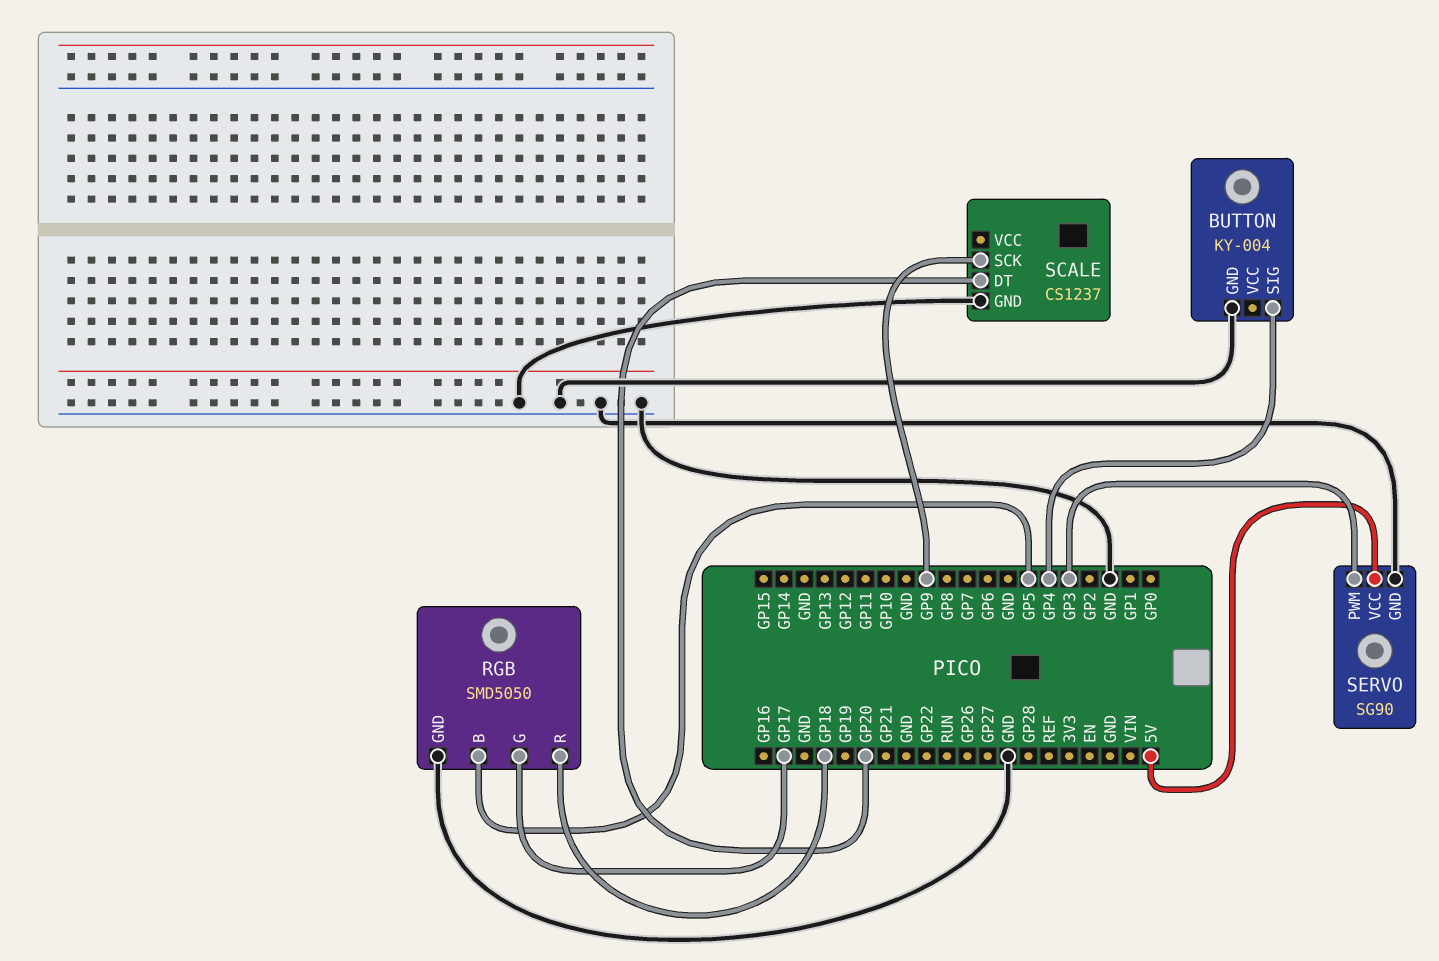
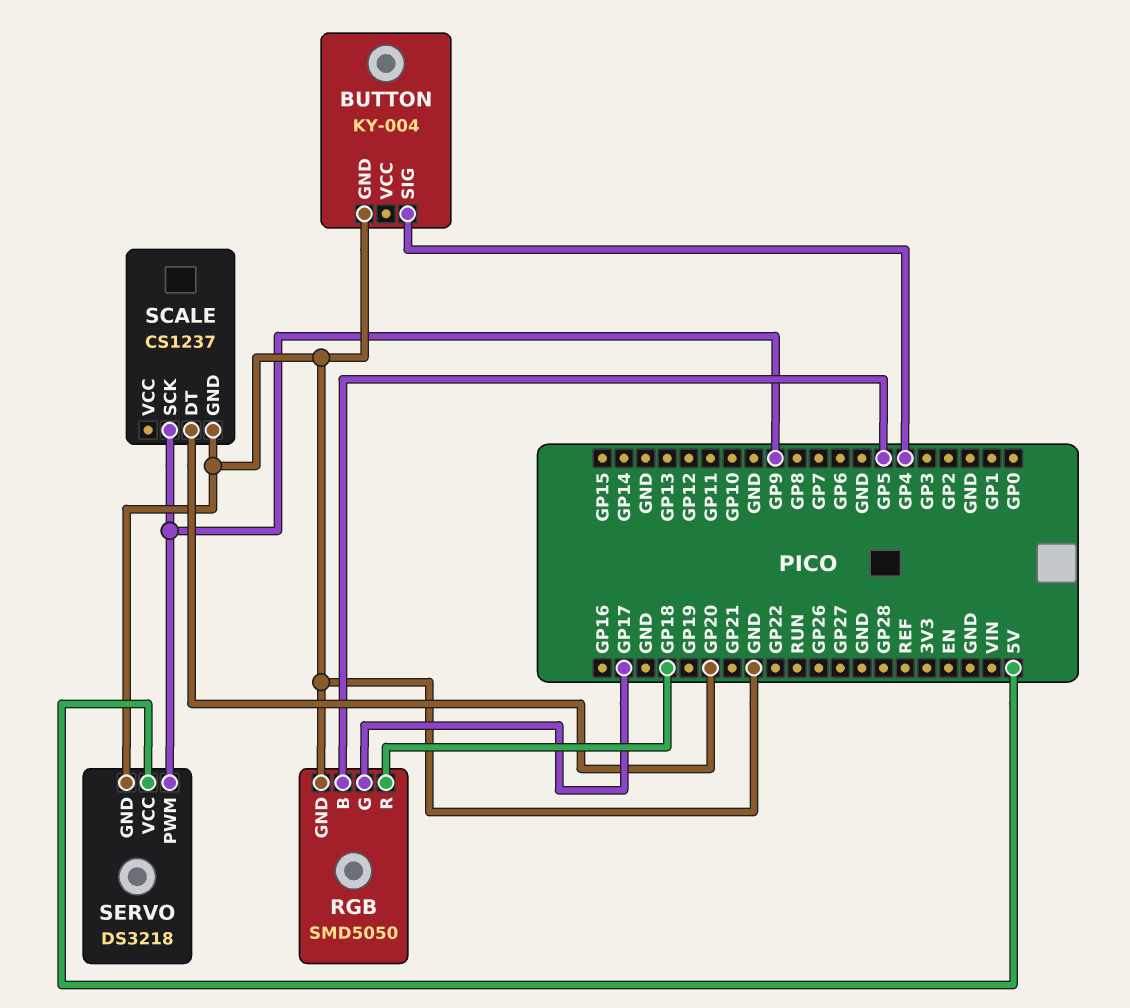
SERVO: SG90 -> DS3218
SERVO pin PWM: GP3 -> GP9

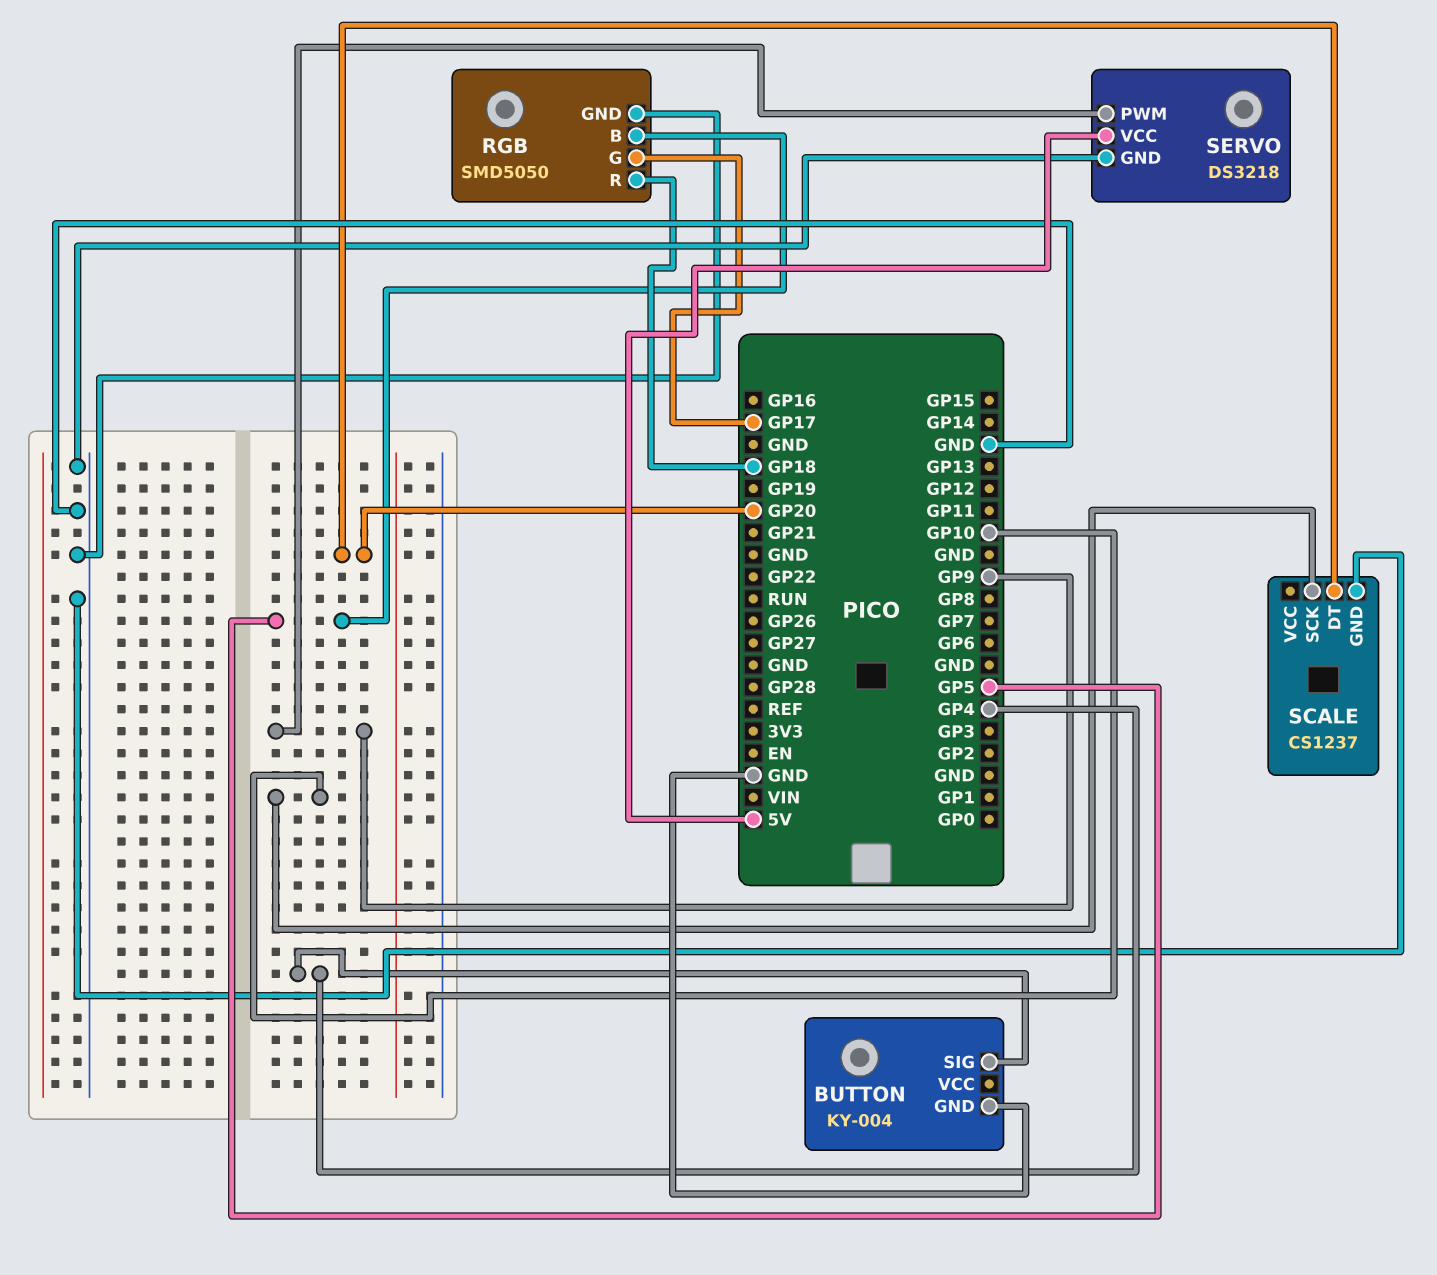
SCALE pin SCK: GP9 -> GP10

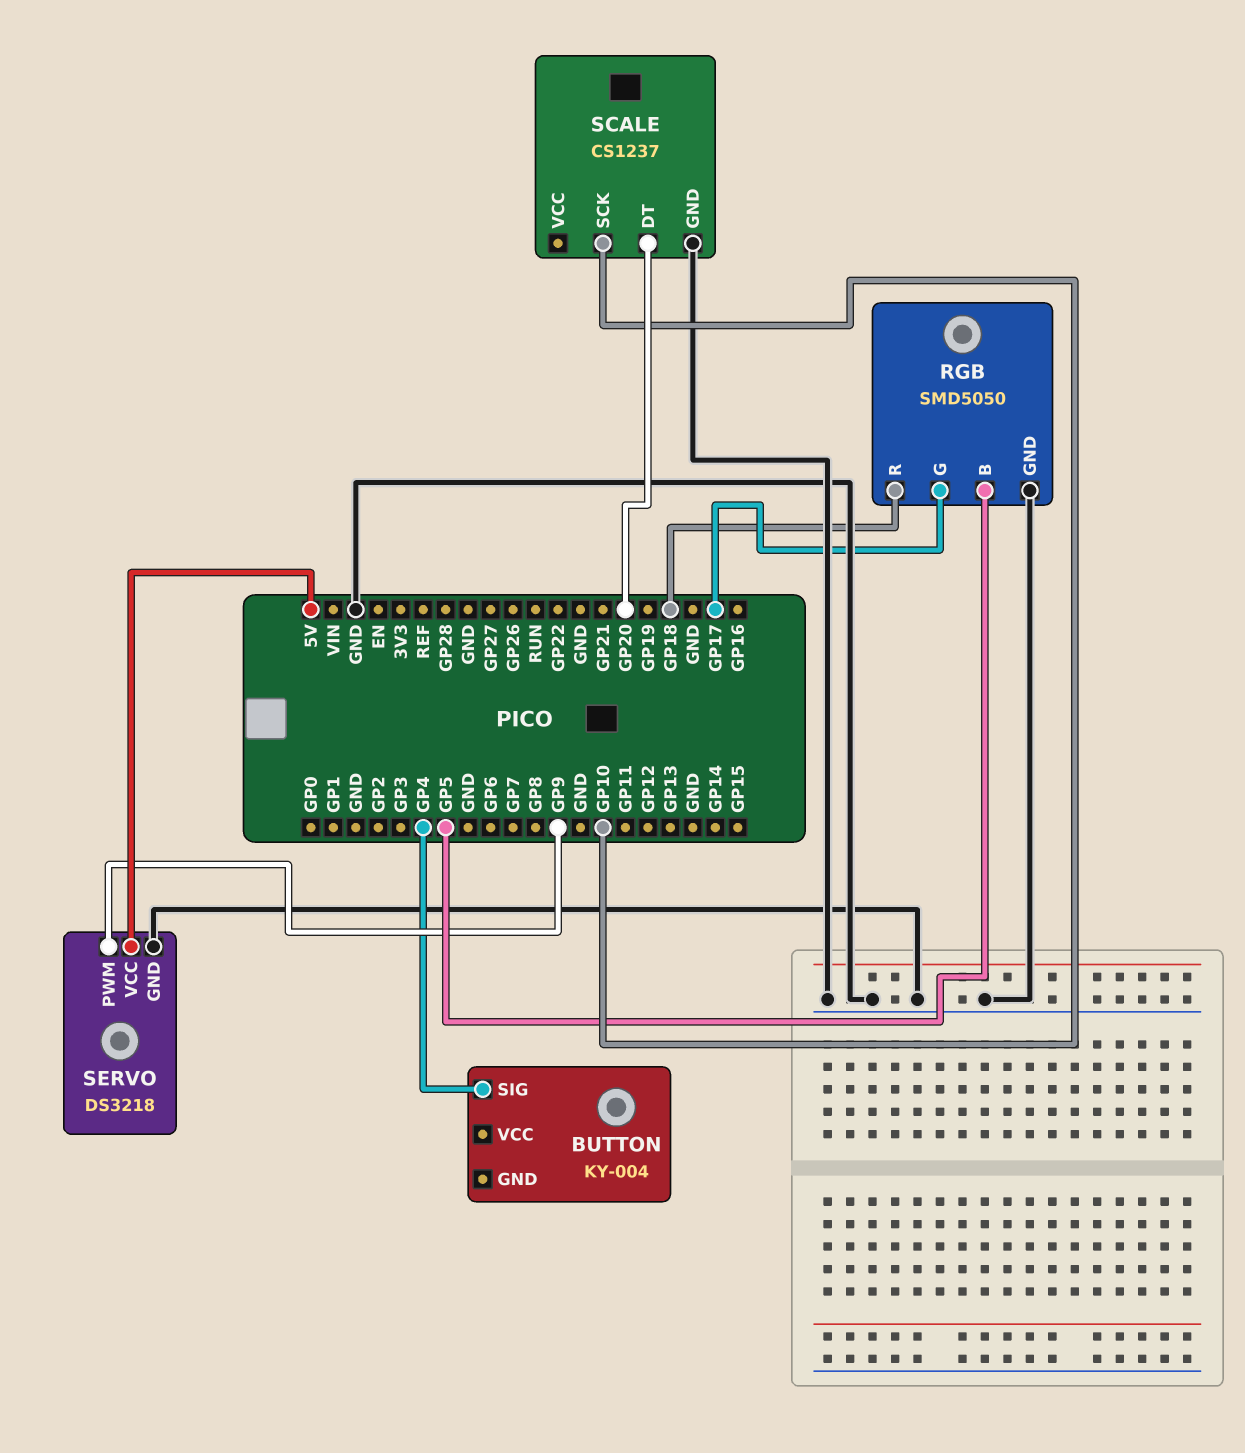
BUTTON pin GND: GND -> none

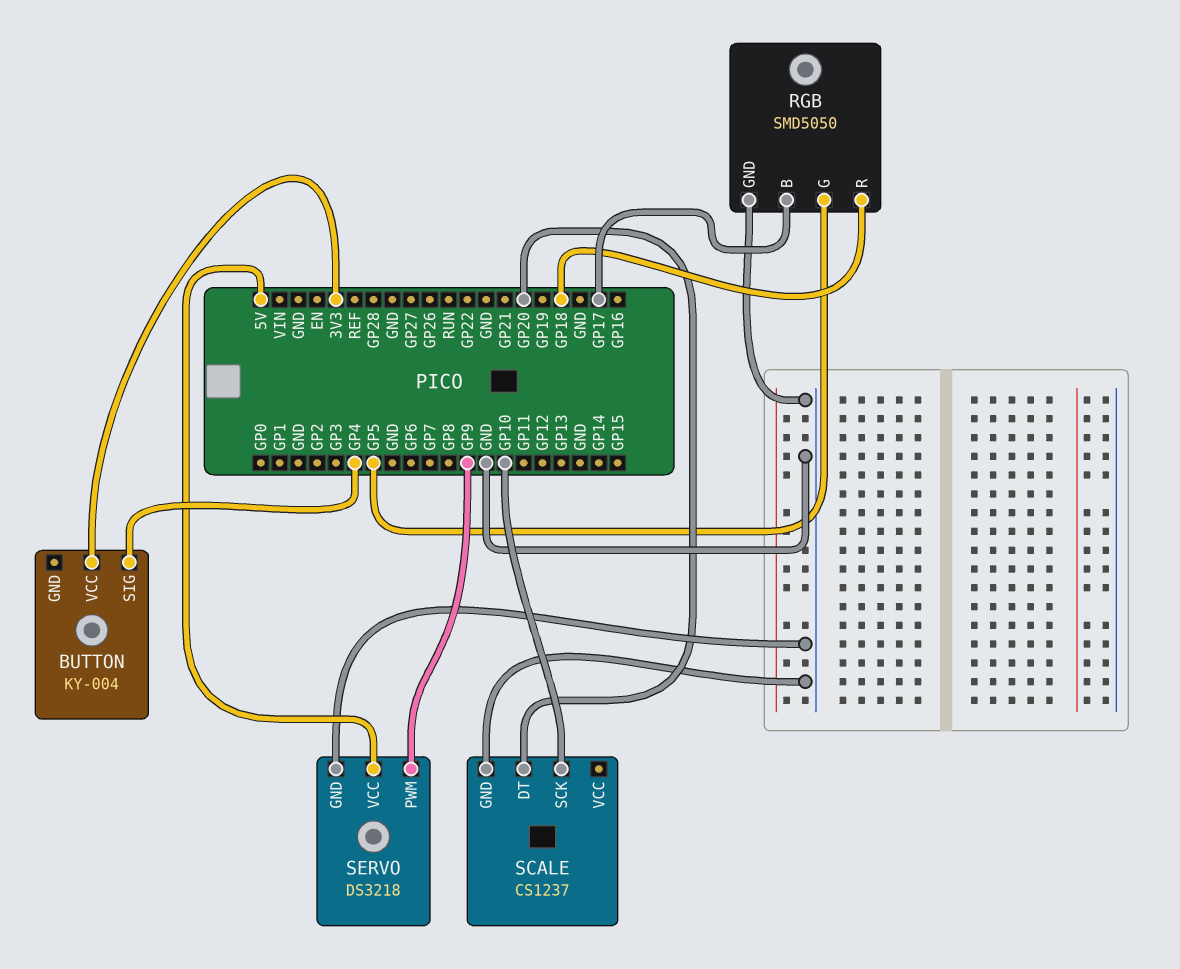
BUTTON pin VCC: none -> 3V3
RGB pin B: GP5 -> GP17
RGB pin G: GP17 -> GP5

